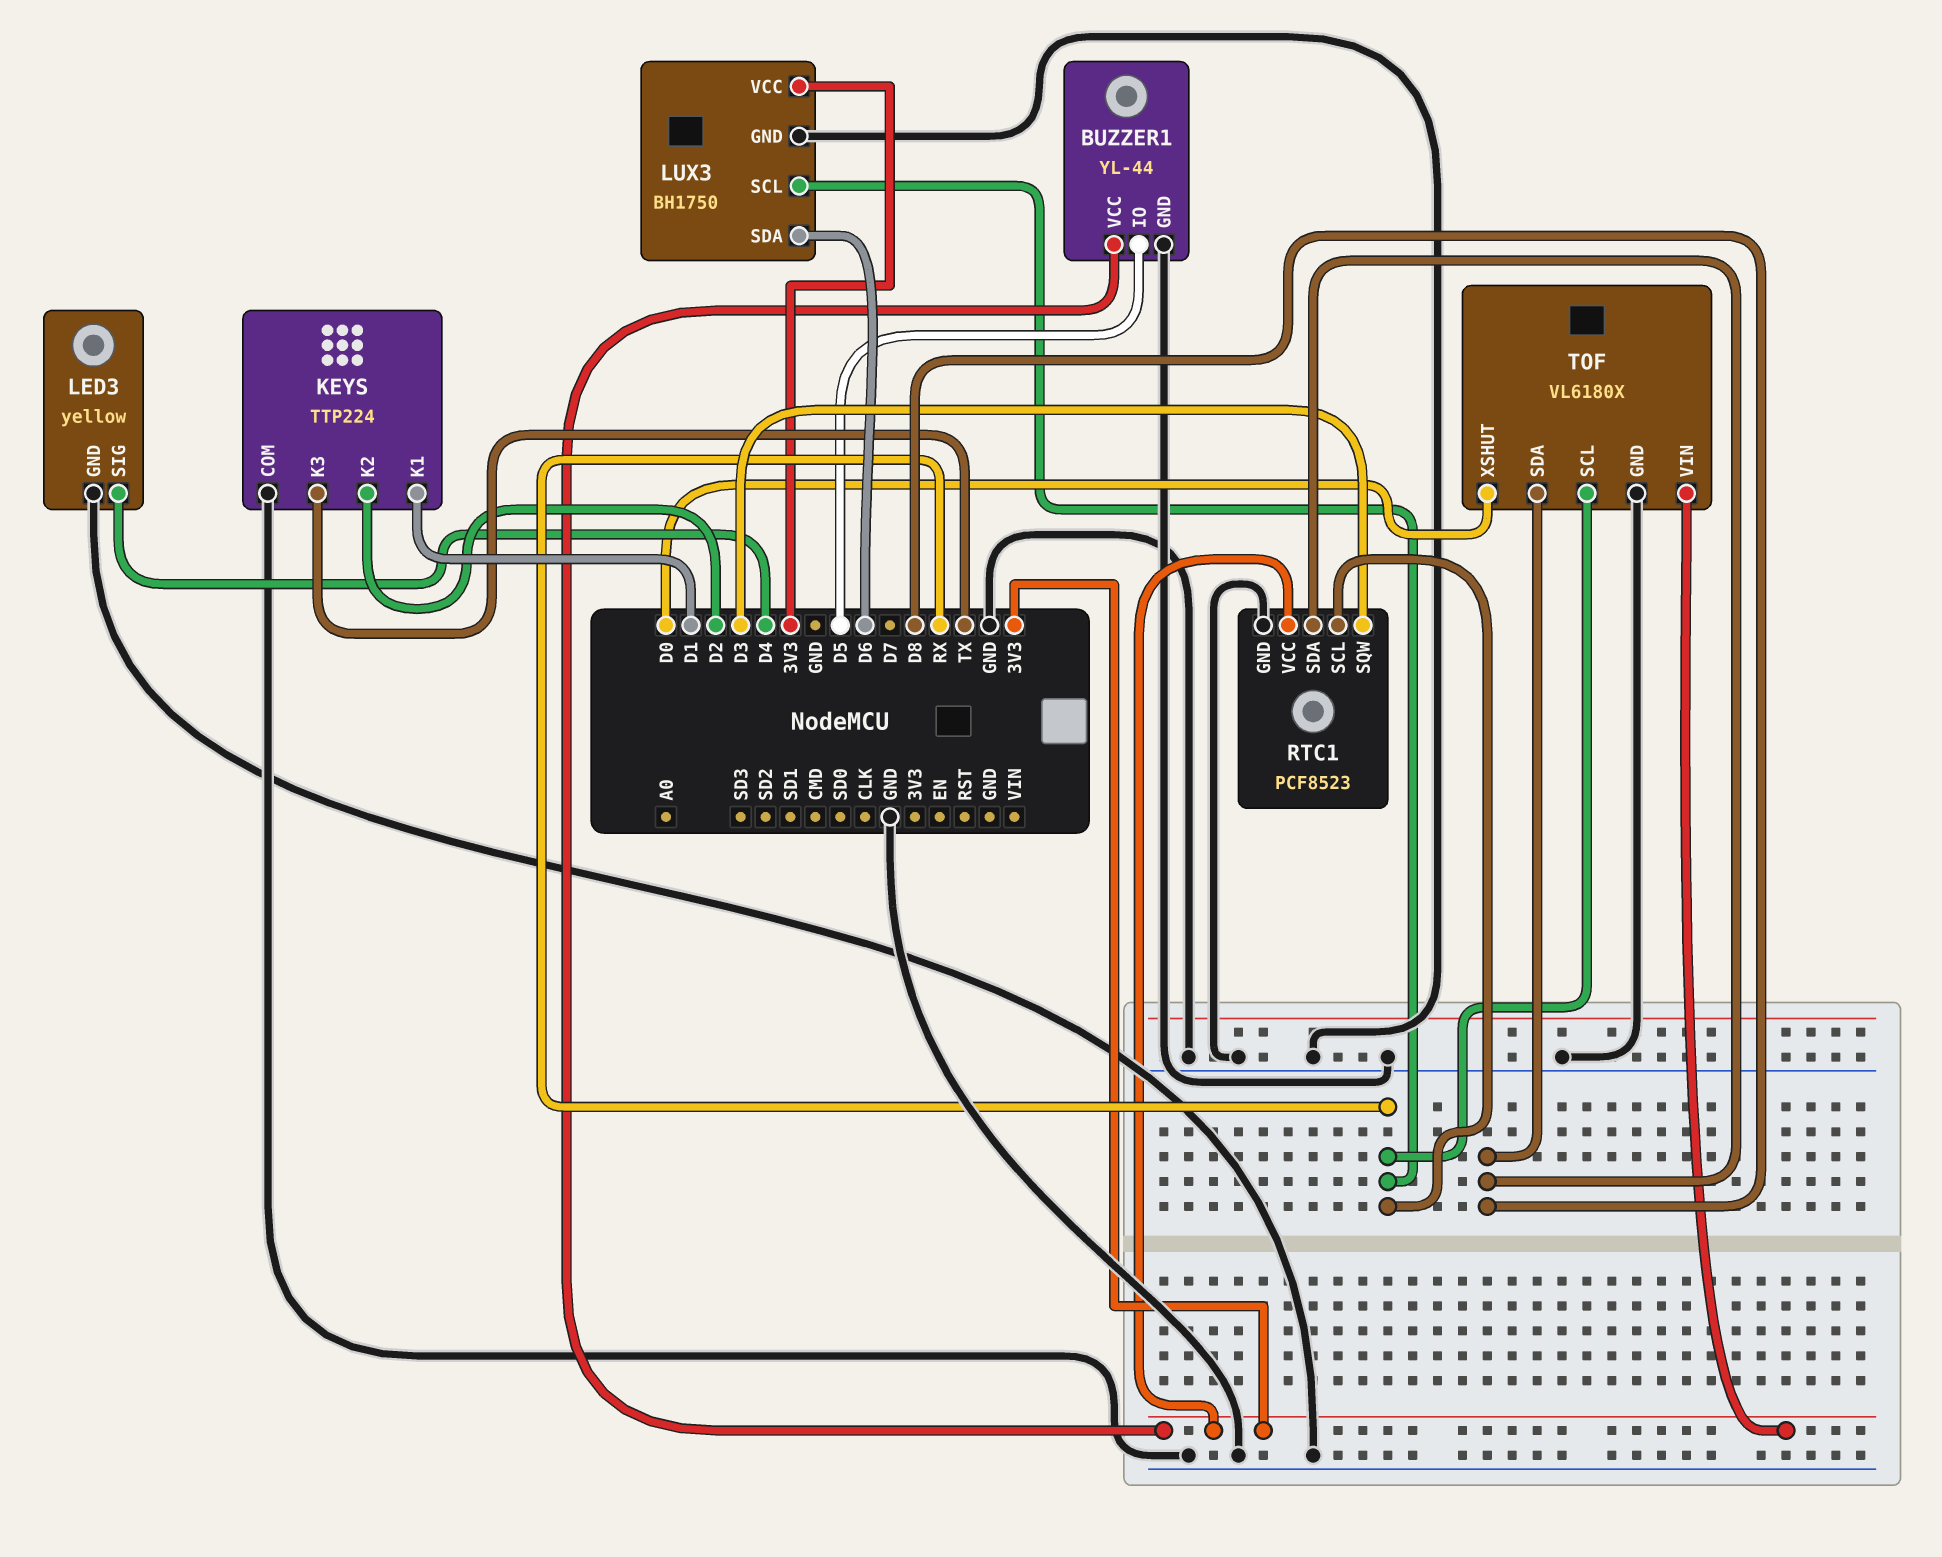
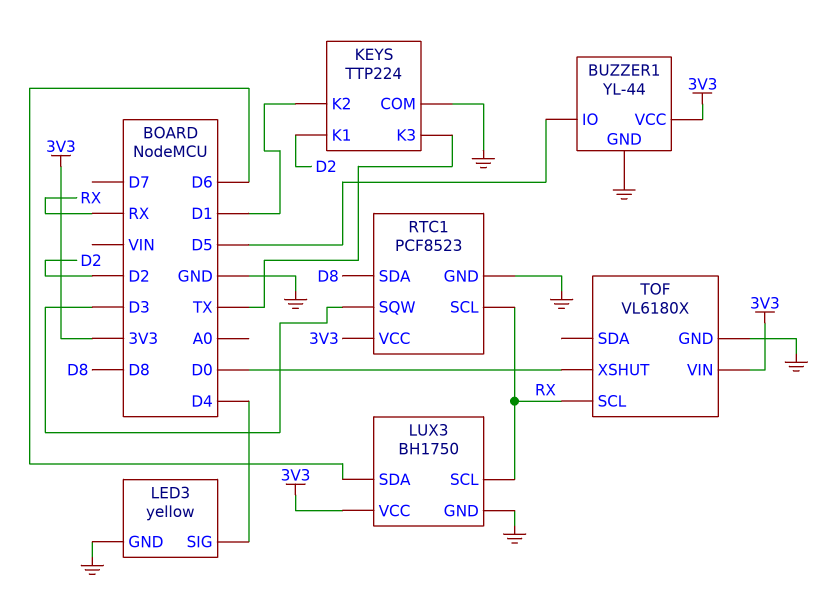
KEYS pin K1: D1 -> D2
KEYS pin K2: D2 -> D1
TOF pin SDA: D8 -> none

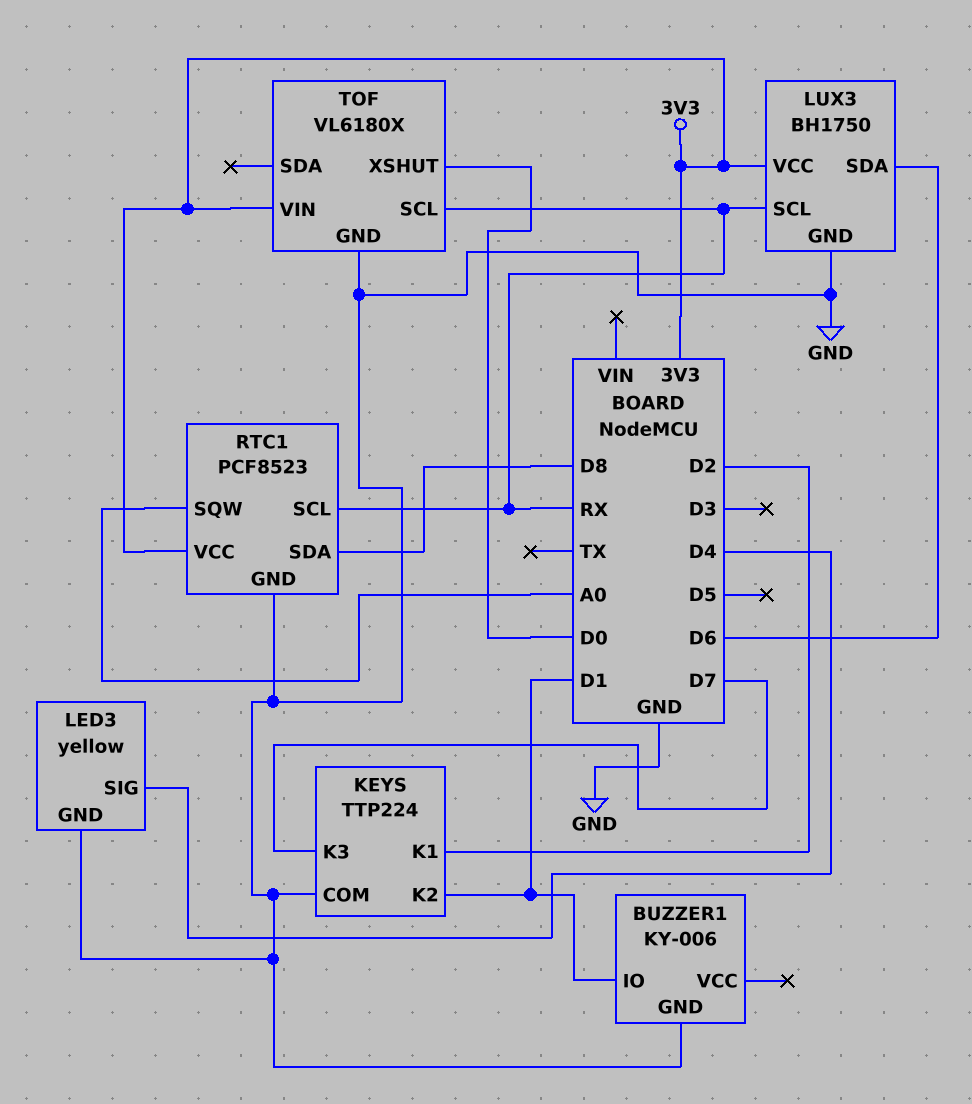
BUZZER1: YL-44 -> KY-006
BUZZER1 pin IO: D5 -> D1
BUZZER1 pin VCC: 3V3 -> none
KEYS pin K3: TX -> D7
RTC1 pin SQW: D3 -> A0

